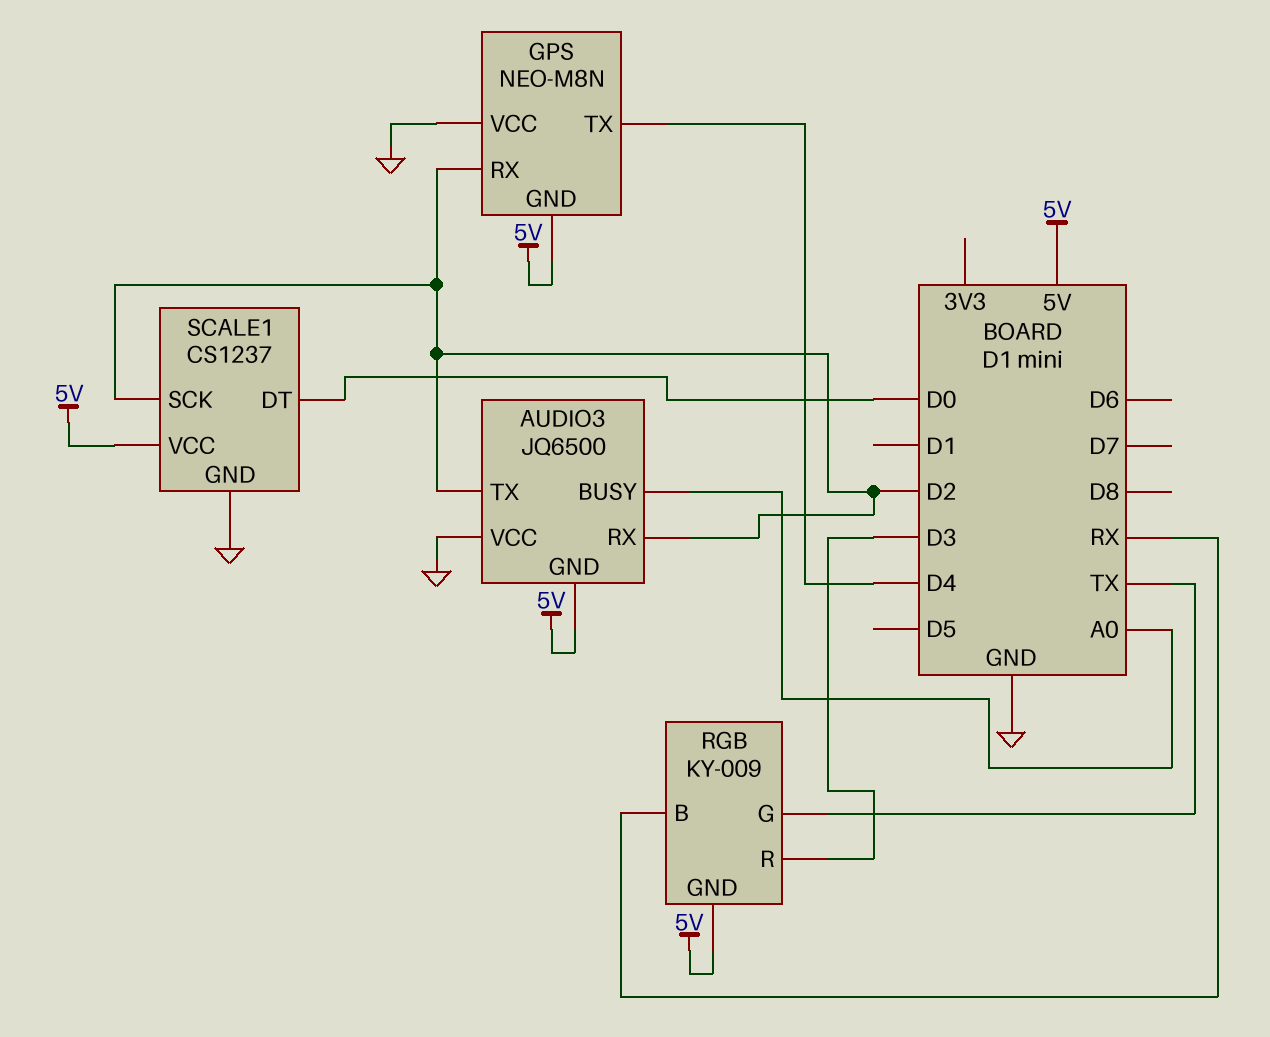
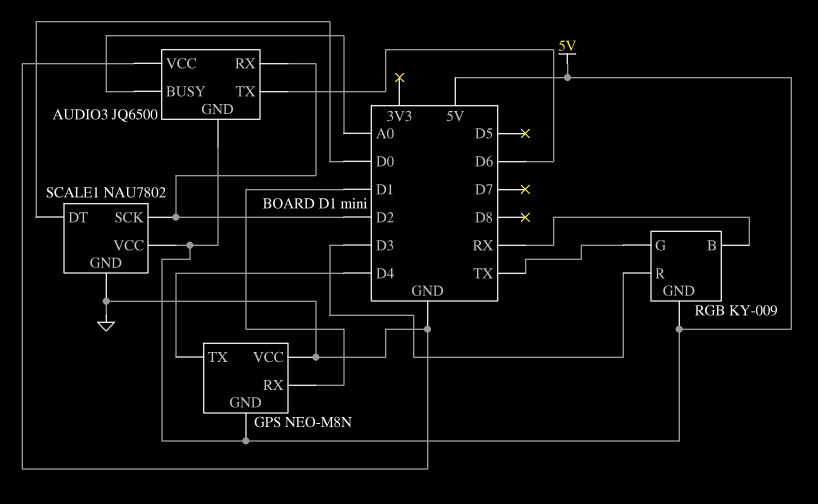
AUDIO3 pin TX: D2 -> D6
GPS pin RX: D2 -> D1
SCALE1: CS1237 -> NAU7802

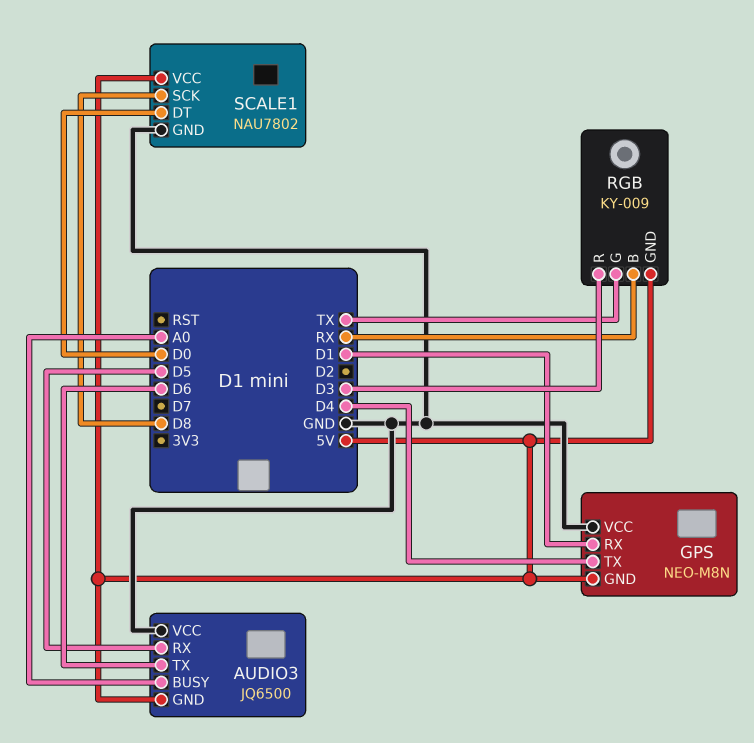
AUDIO3 pin RX: D2 -> D5
SCALE1 pin SCK: D2 -> D8

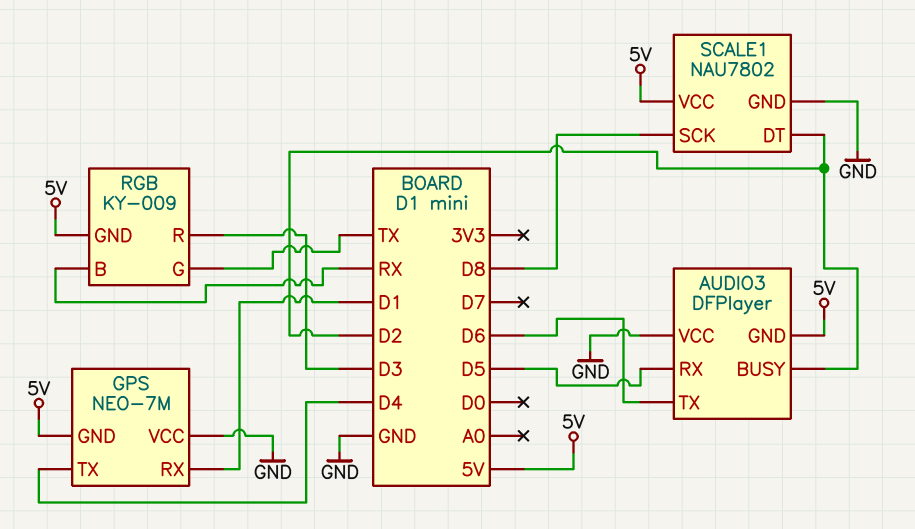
AUDIO3: JQ6500 -> DFPlayer
AUDIO3 pin BUSY: A0 -> D2
GPS: NEO-M8N -> NEO-7M
SCALE1 pin DT: D0 -> D2

